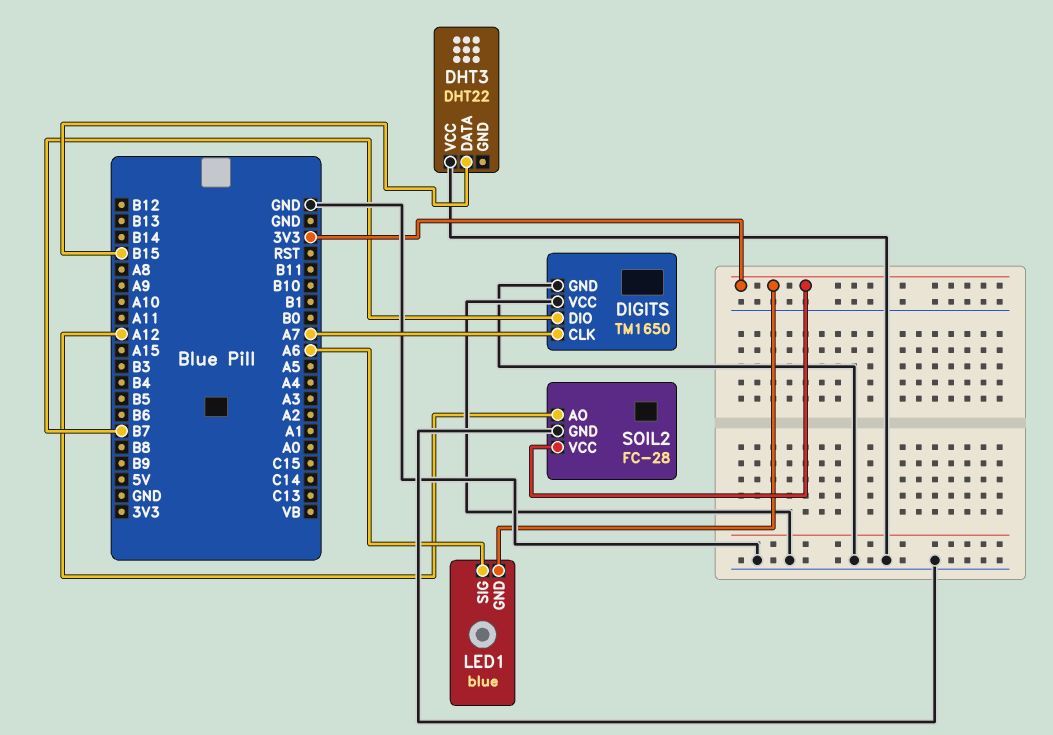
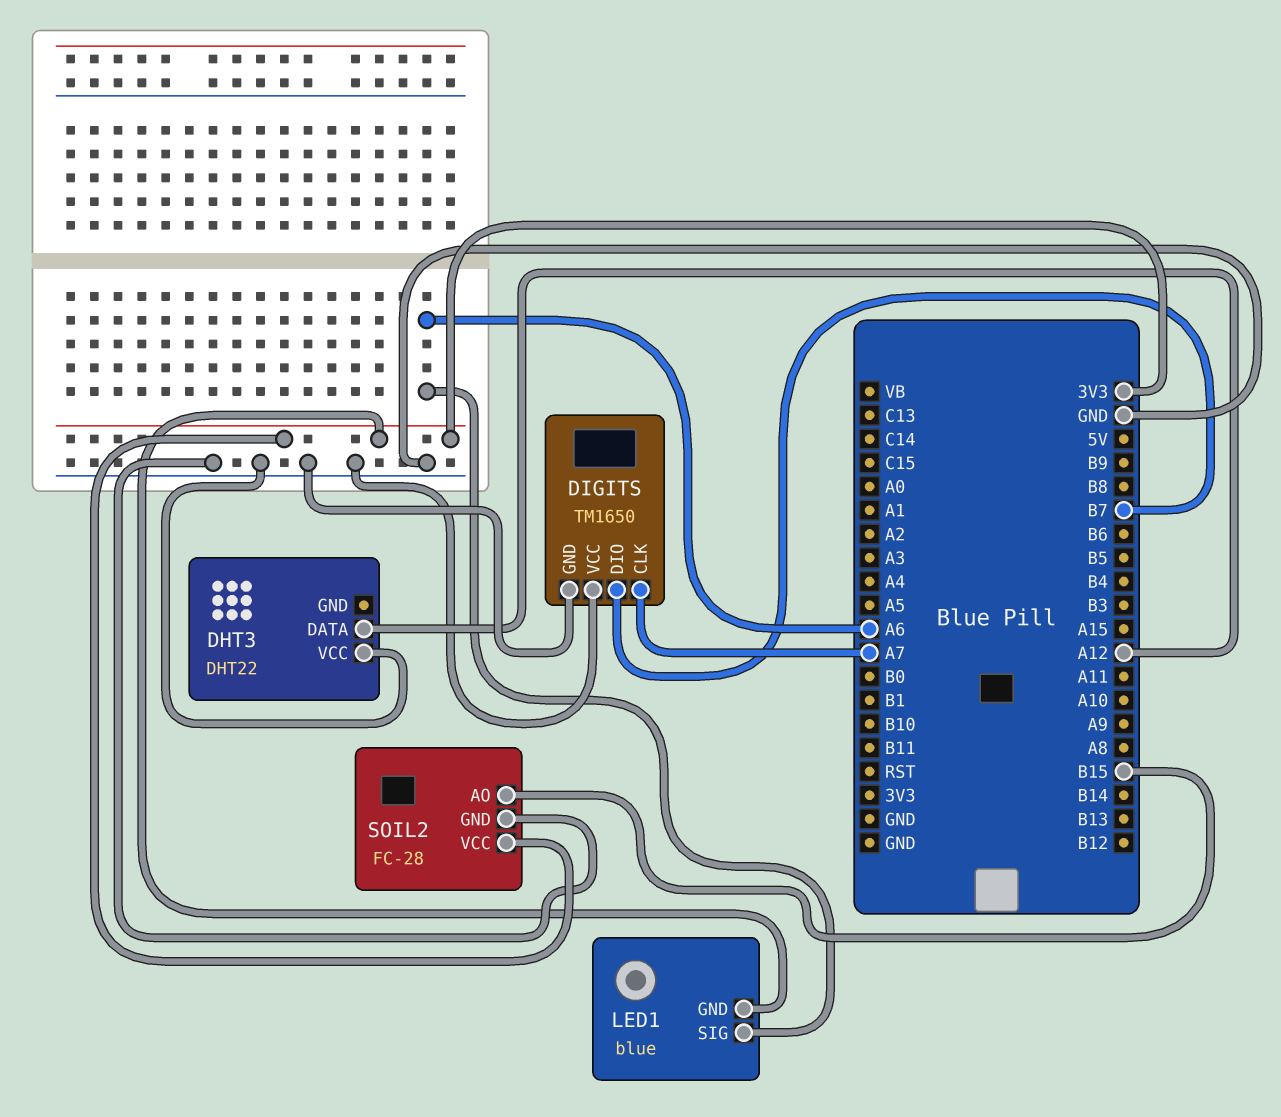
DHT3 pin DATA: B15 -> A12
SOIL2 pin AO: A12 -> B15

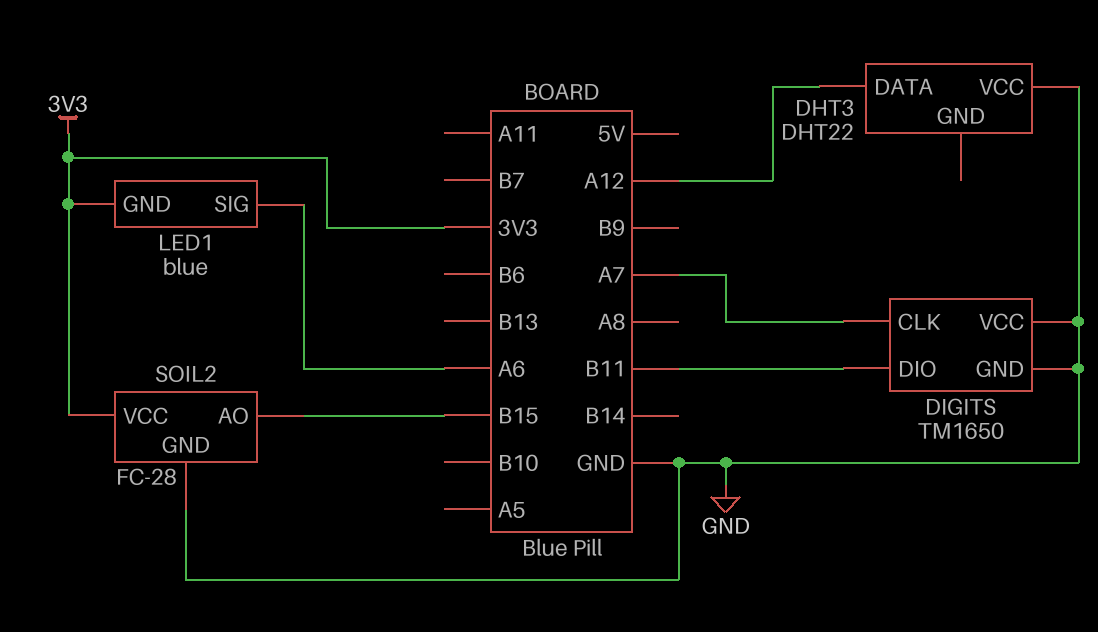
DIGITS pin DIO: B7 -> B11

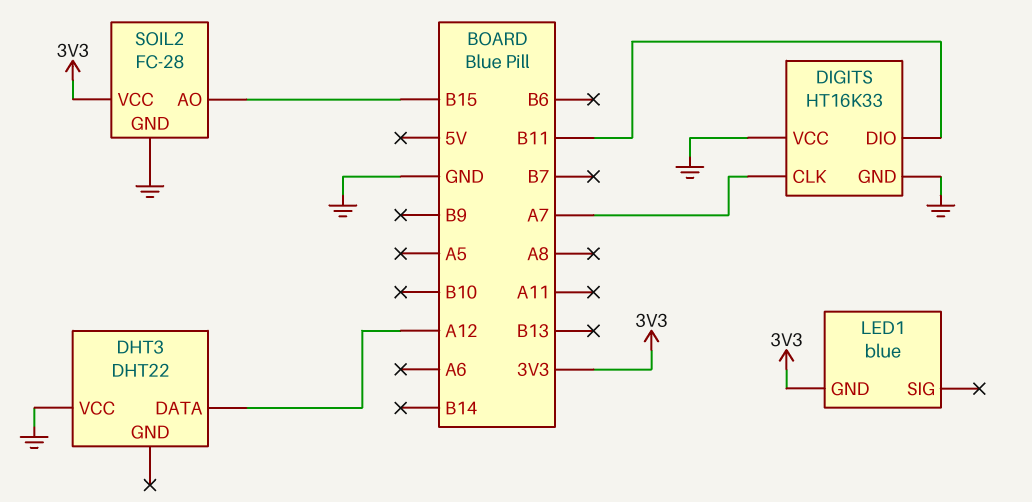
DIGITS: TM1650 -> HT16K33
LED1 pin SIG: A6 -> none

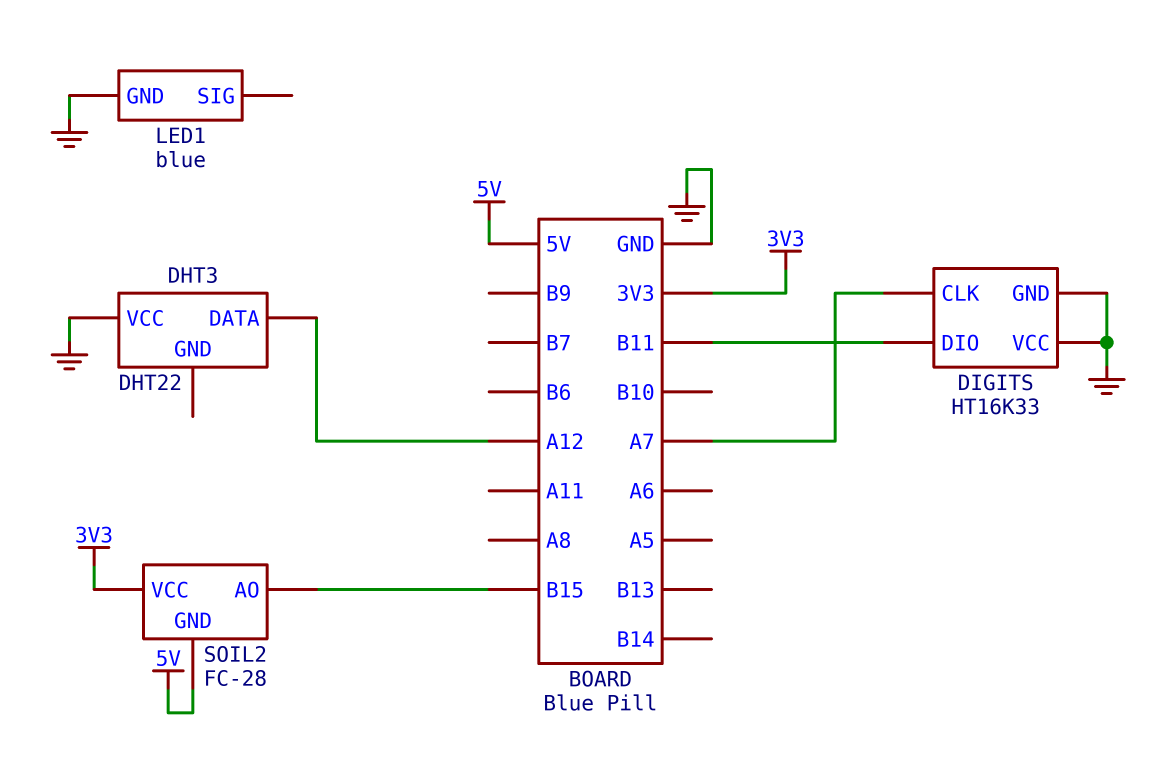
LED1 pin GND: 3V3 -> GND
SOIL2 pin GND: GND -> 5V

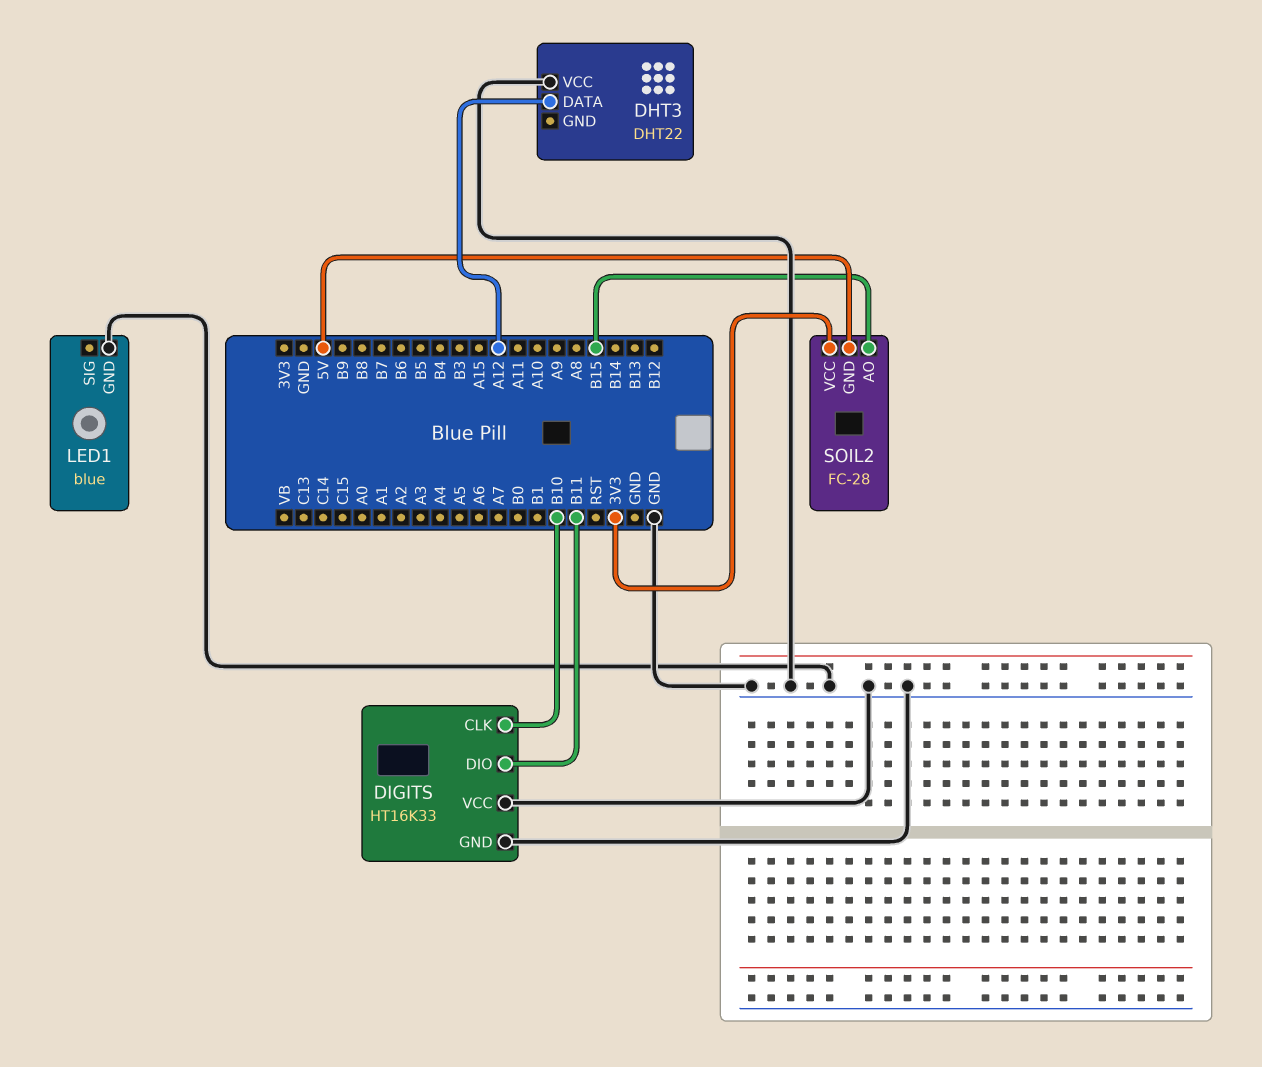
DIGITS pin CLK: A7 -> B10

